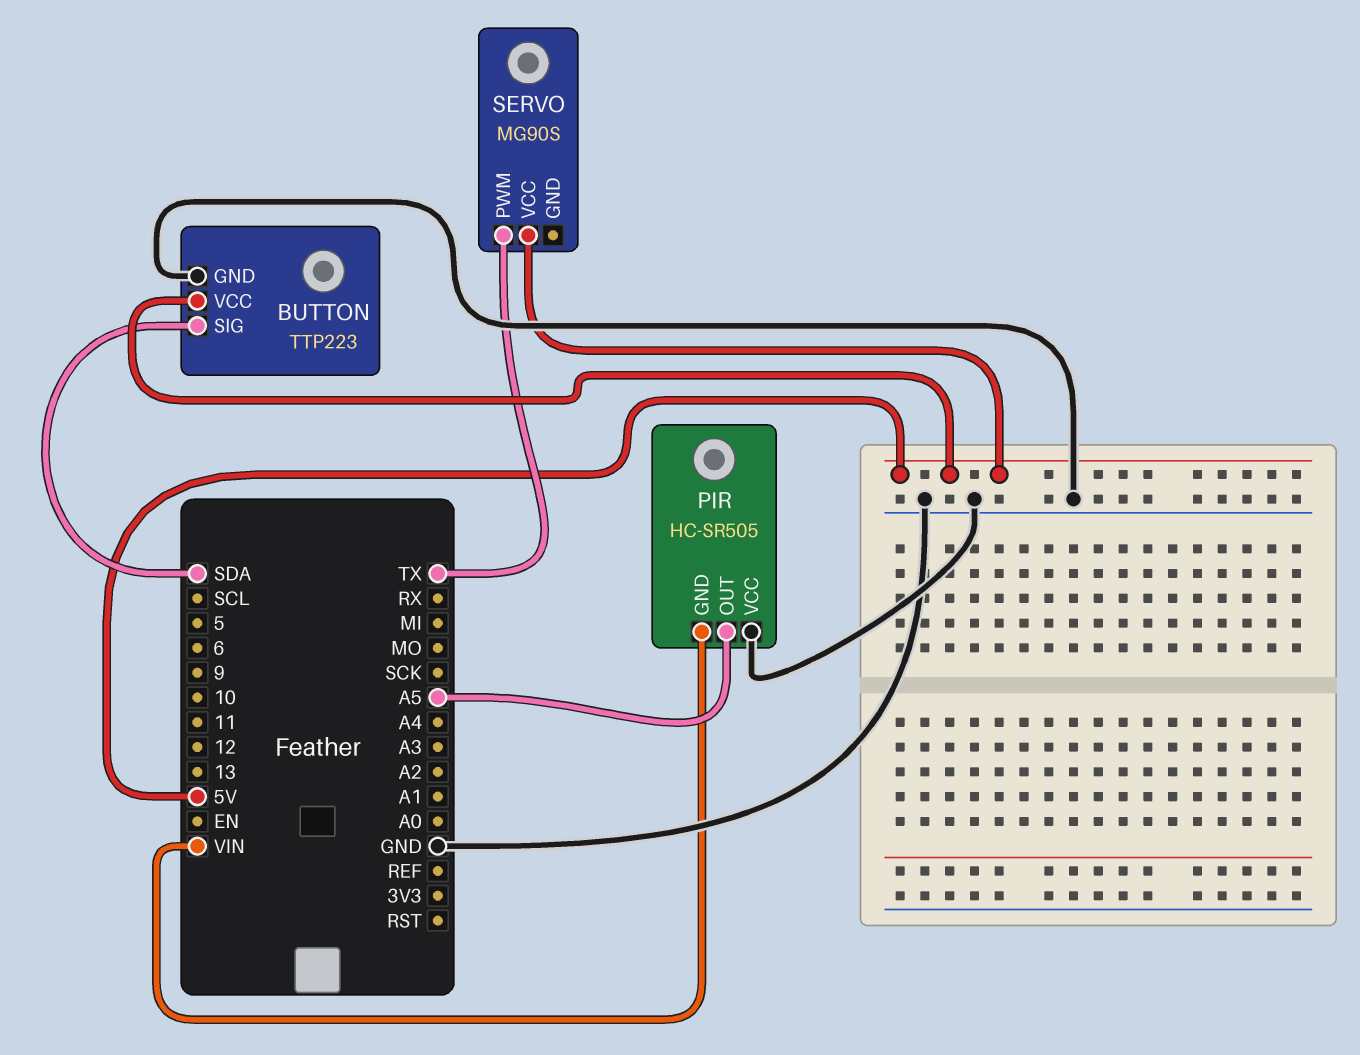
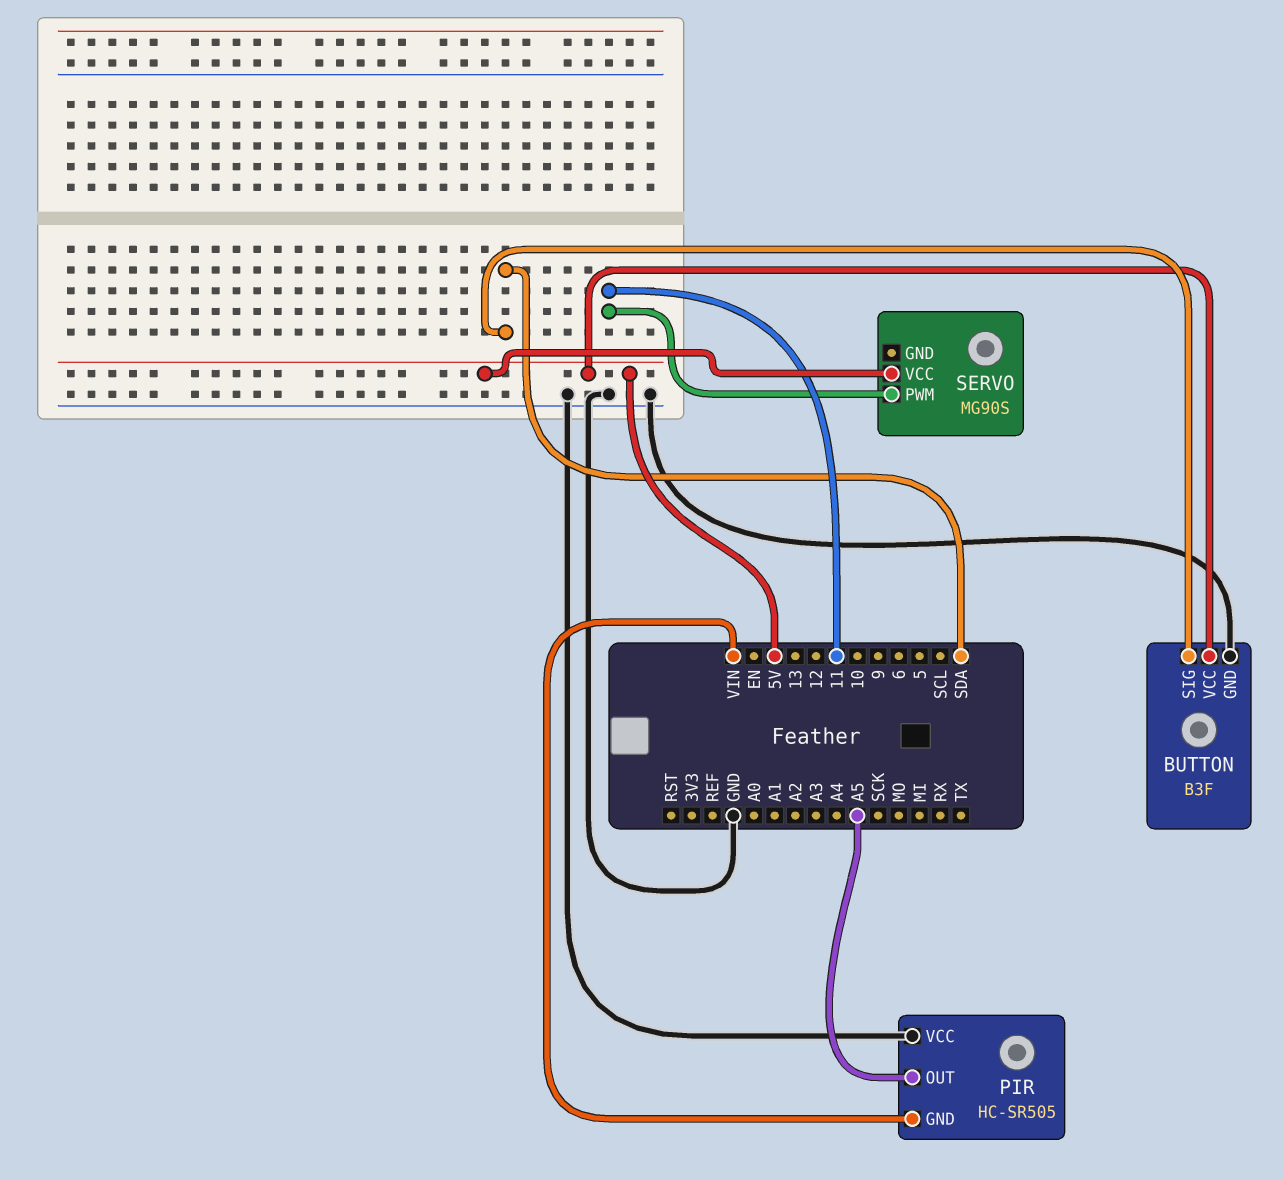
BUTTON: TTP223 -> B3F
SERVO pin PWM: TX -> 11

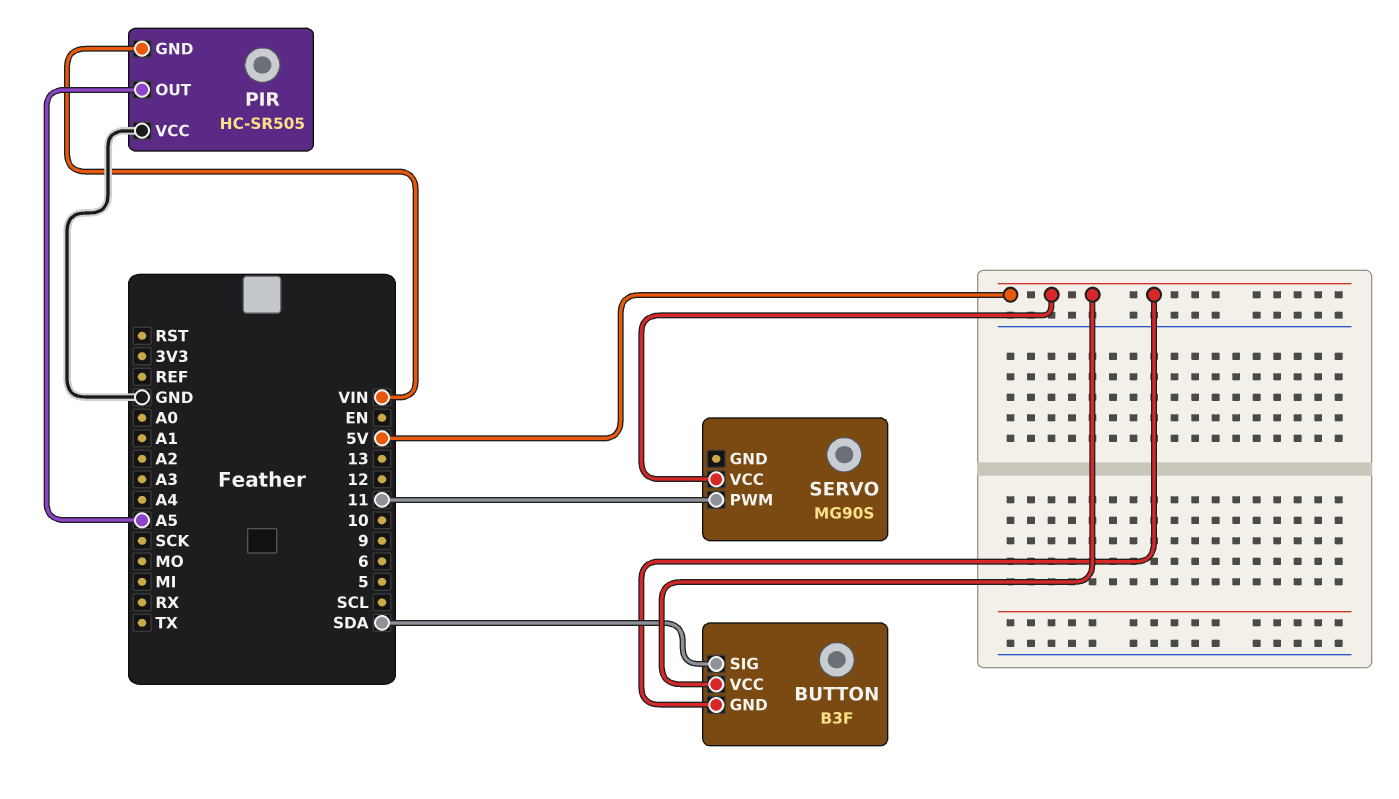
BUTTON pin GND: GND -> 5V

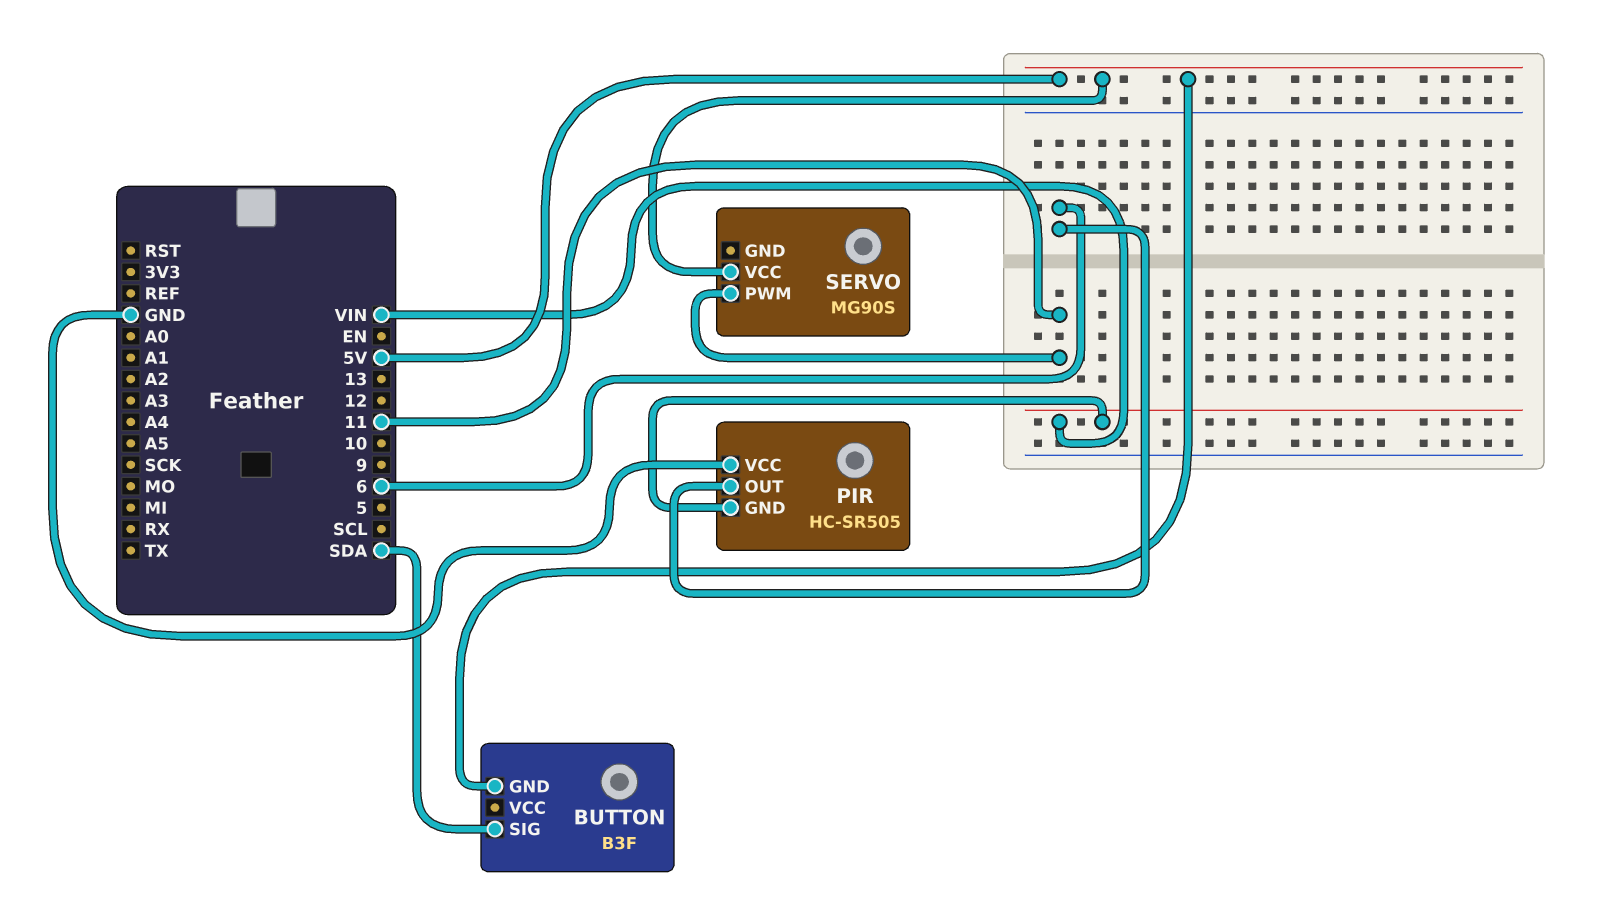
BUTTON pin VCC: 5V -> none
PIR pin OUT: A5 -> 6

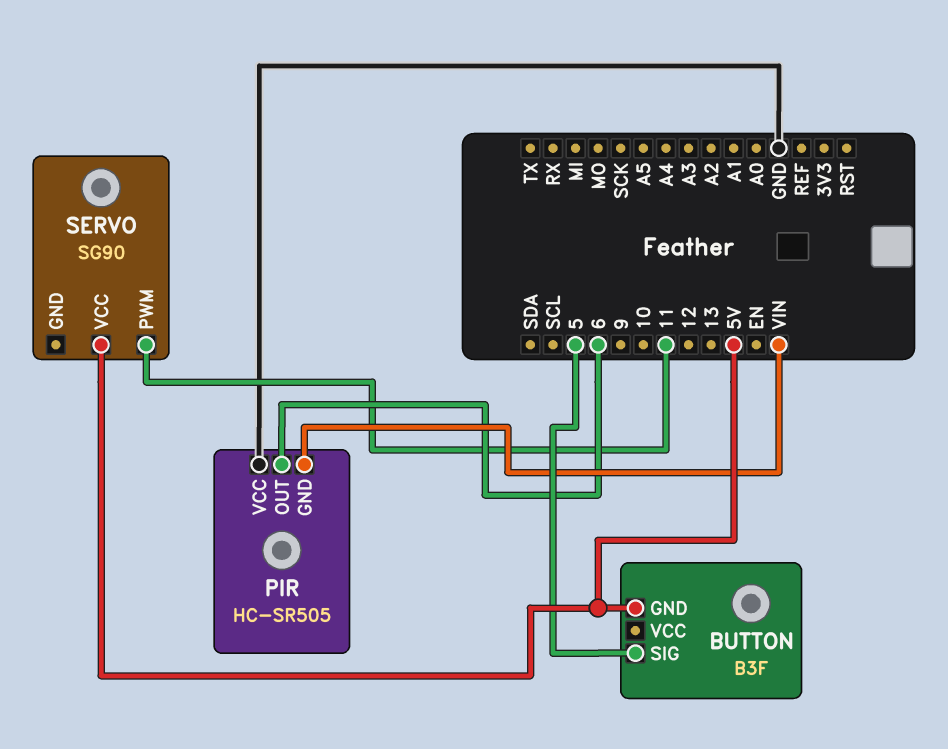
BUTTON pin SIG: SDA -> 5
SERVO: MG90S -> SG90

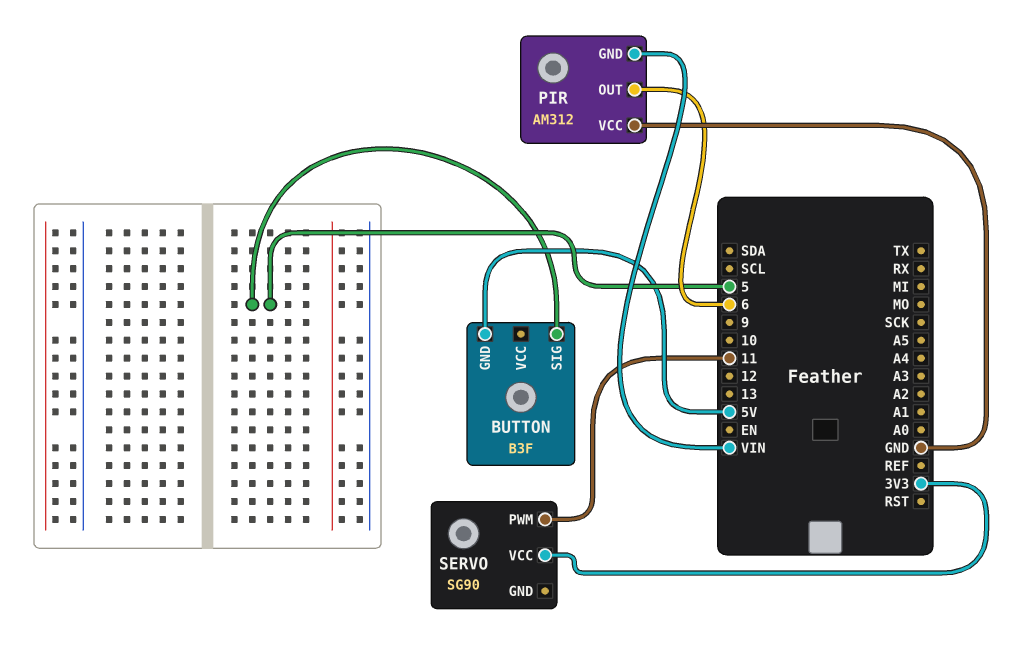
PIR: HC-SR505 -> AM312
SERVO pin VCC: 5V -> 3V3

